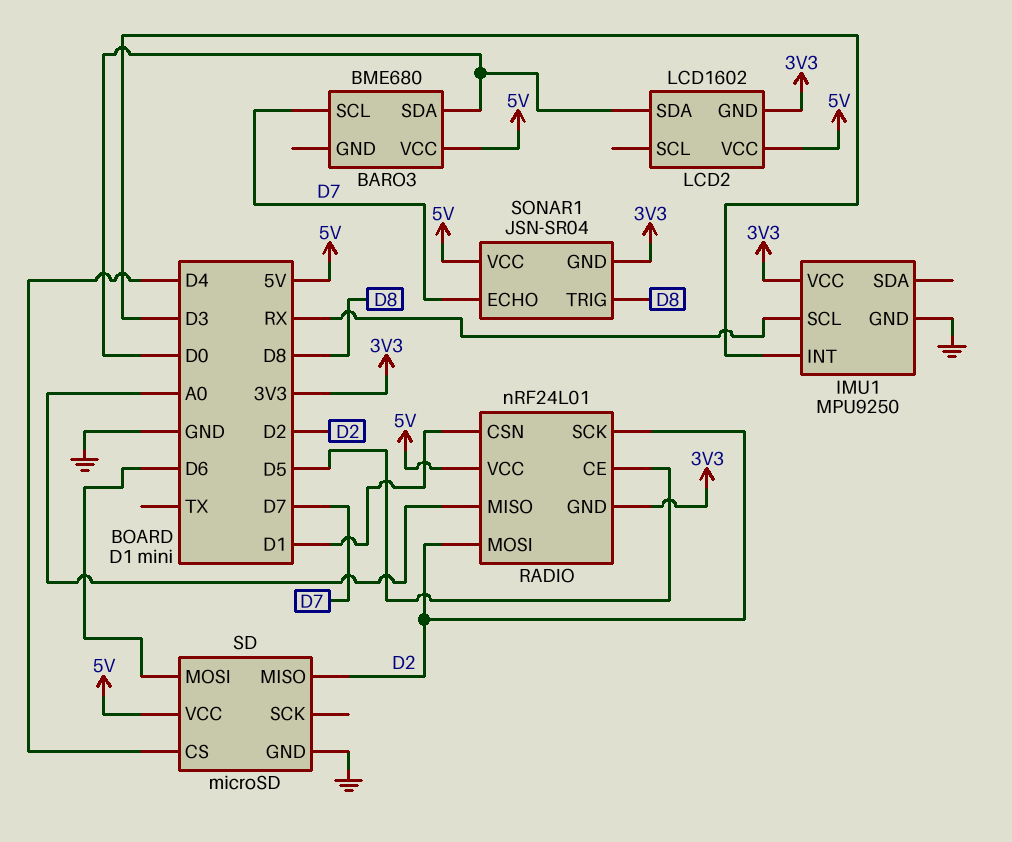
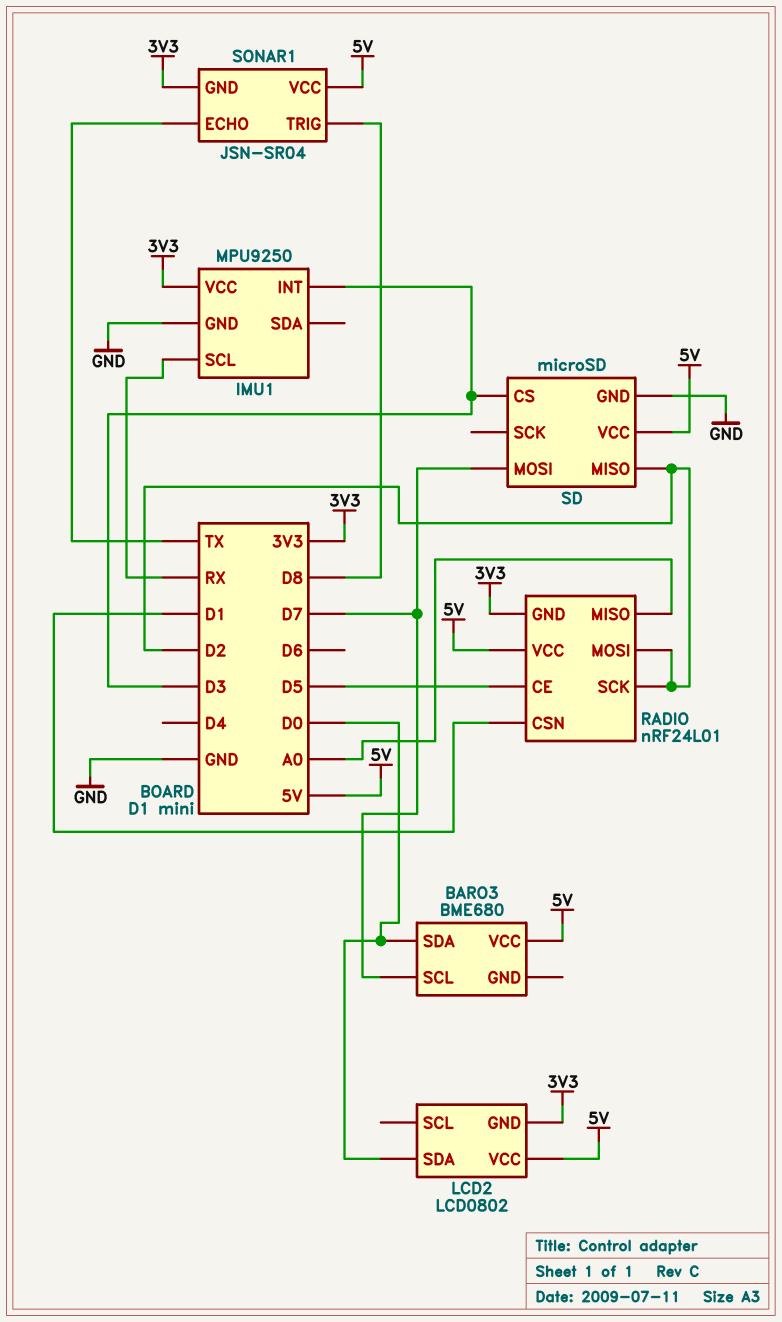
LCD2: LCD1602 -> LCD0802
SD pin CS: D4 -> D3
SD pin MOSI: D6 -> D7
SONAR1 pin ECHO: D7 -> TX

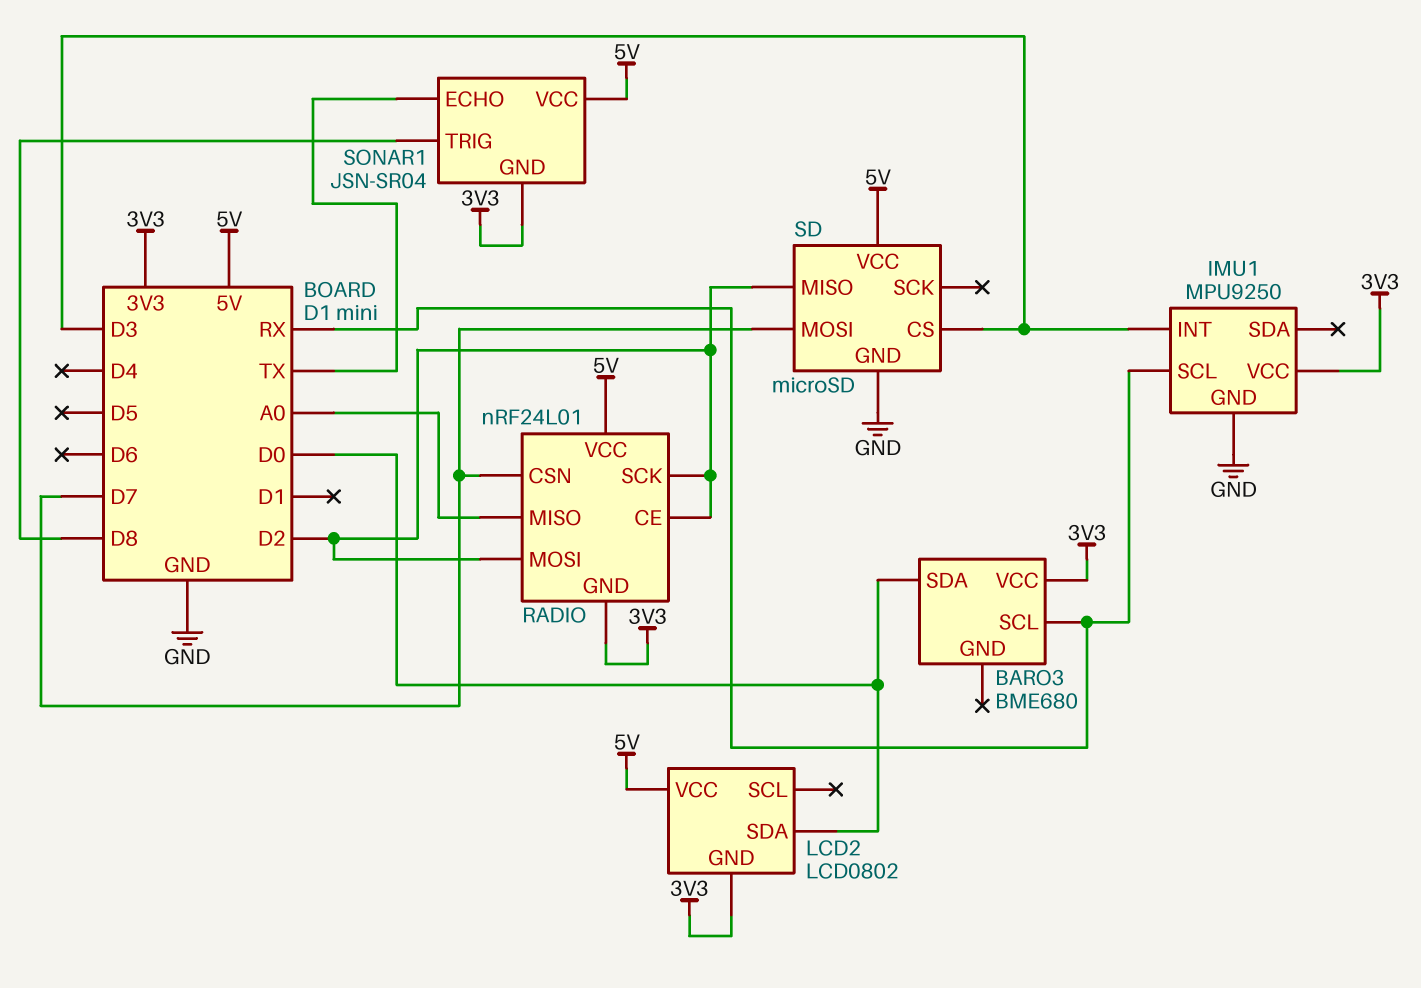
BARO3 pin SCL: D7 -> RX
BARO3 pin VCC: 5V -> 3V3
RADIO pin CE: D5 -> D2
RADIO pin CSN: D1 -> D7

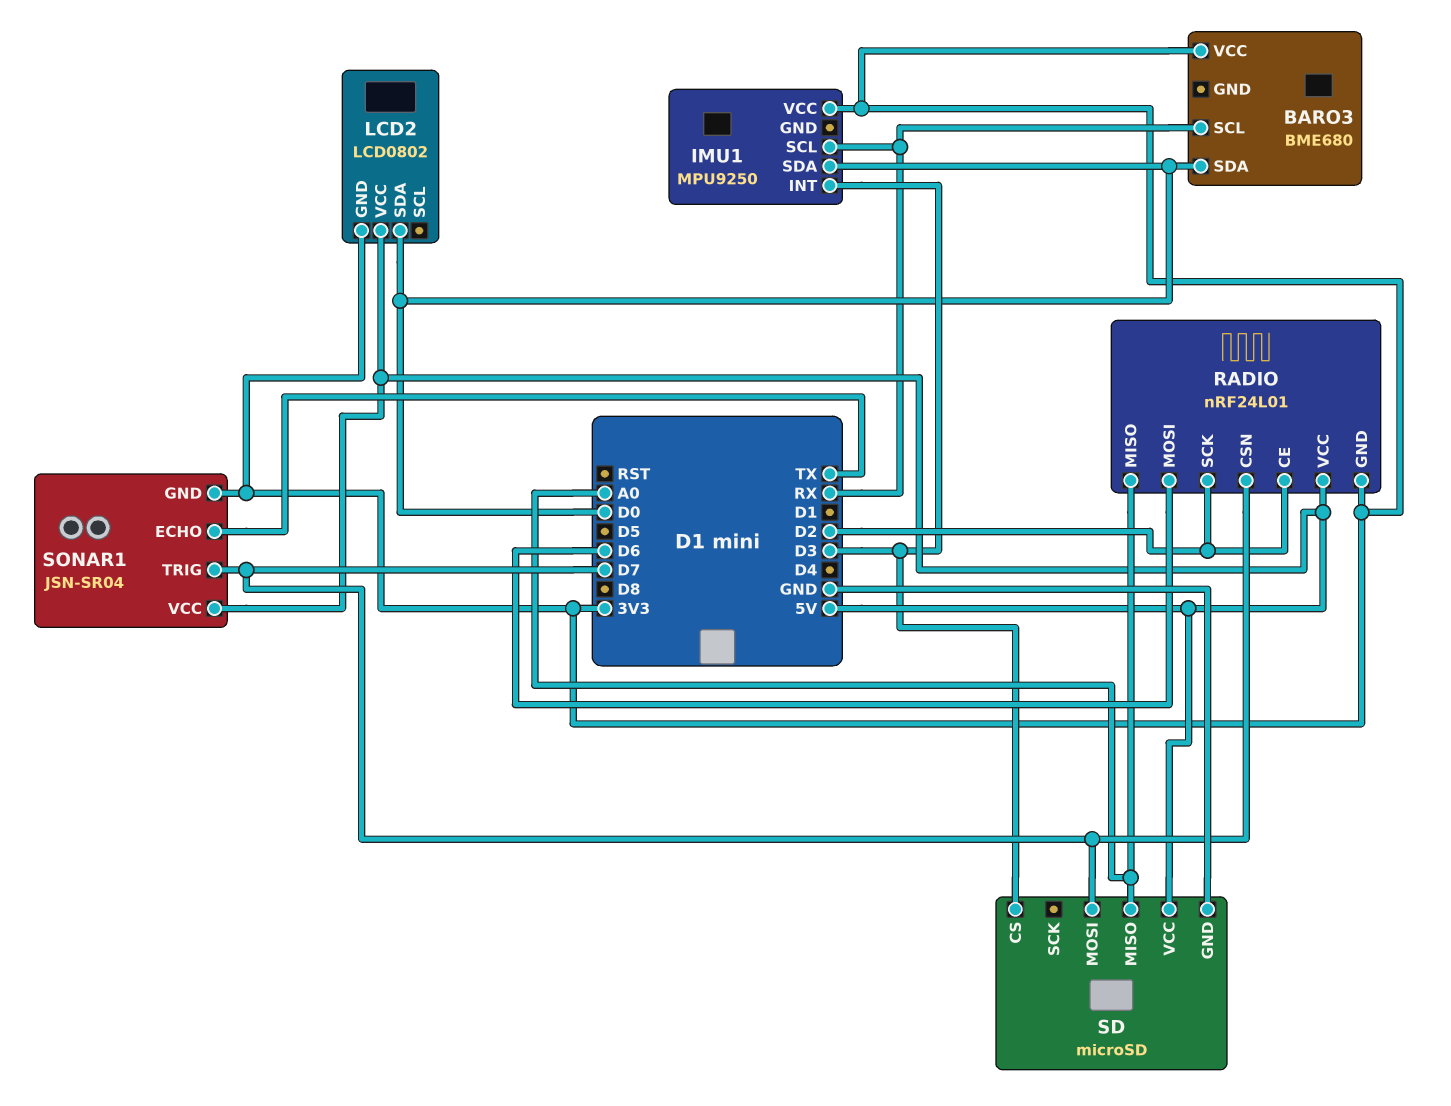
IMU1 pin GND: GND -> none
IMU1 pin SDA: none -> D0
RADIO pin MOSI: D2 -> D6
SD pin MISO: D2 -> A0
SONAR1 pin TRIG: D8 -> D7

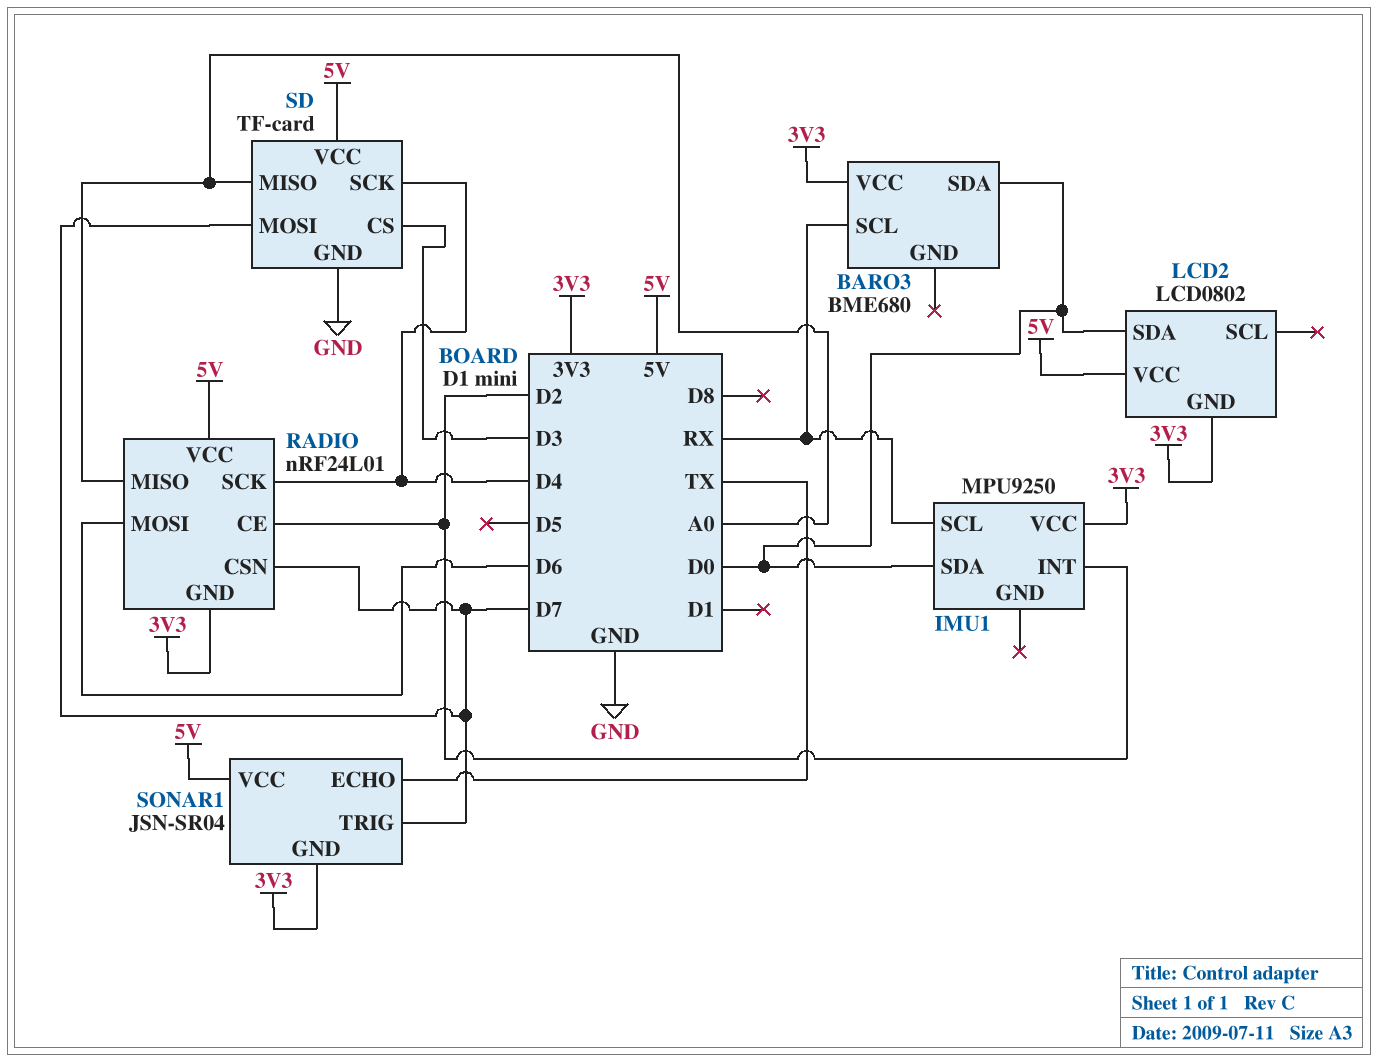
IMU1 pin INT: D3 -> D2
RADIO pin SCK: D2 -> D4
SD: microSD -> TF-card
SD pin SCK: none -> D4

